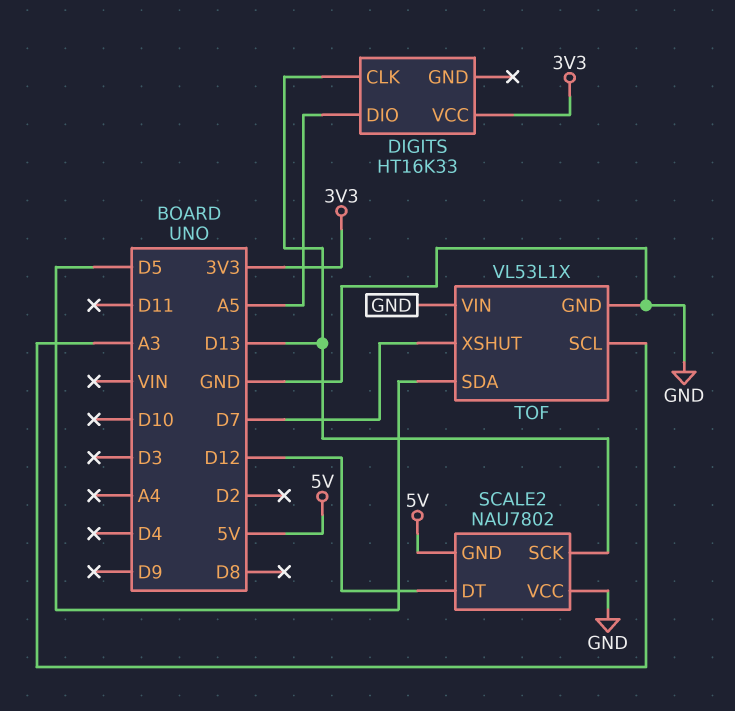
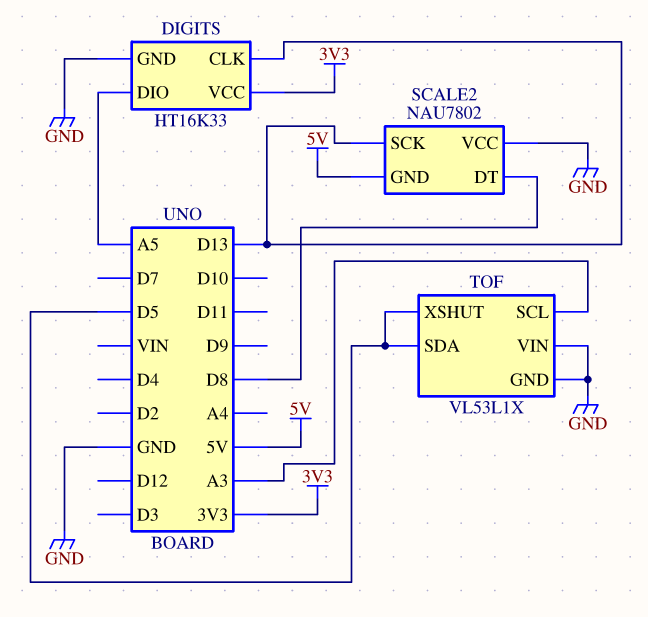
DIGITS pin GND: none -> GND
SCALE2 pin DT: D12 -> D8
TOF pin XSHUT: D7 -> D5

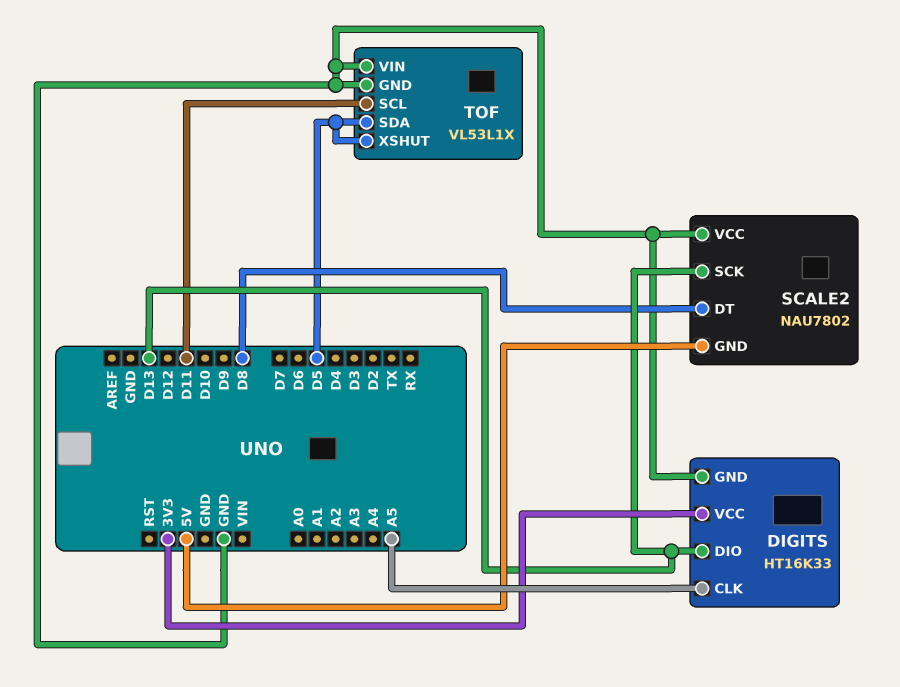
DIGITS pin CLK: D13 -> A5
DIGITS pin DIO: A5 -> D13
TOF pin SCL: A3 -> D11

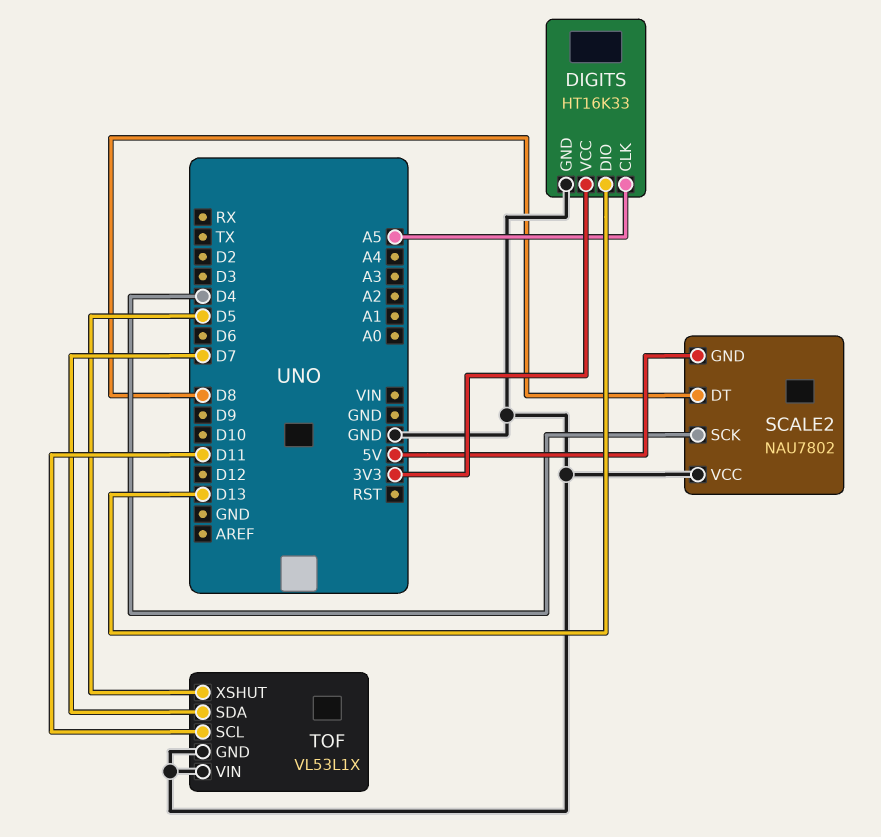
SCALE2 pin SCK: D13 -> D4
TOF pin SDA: D5 -> D7

